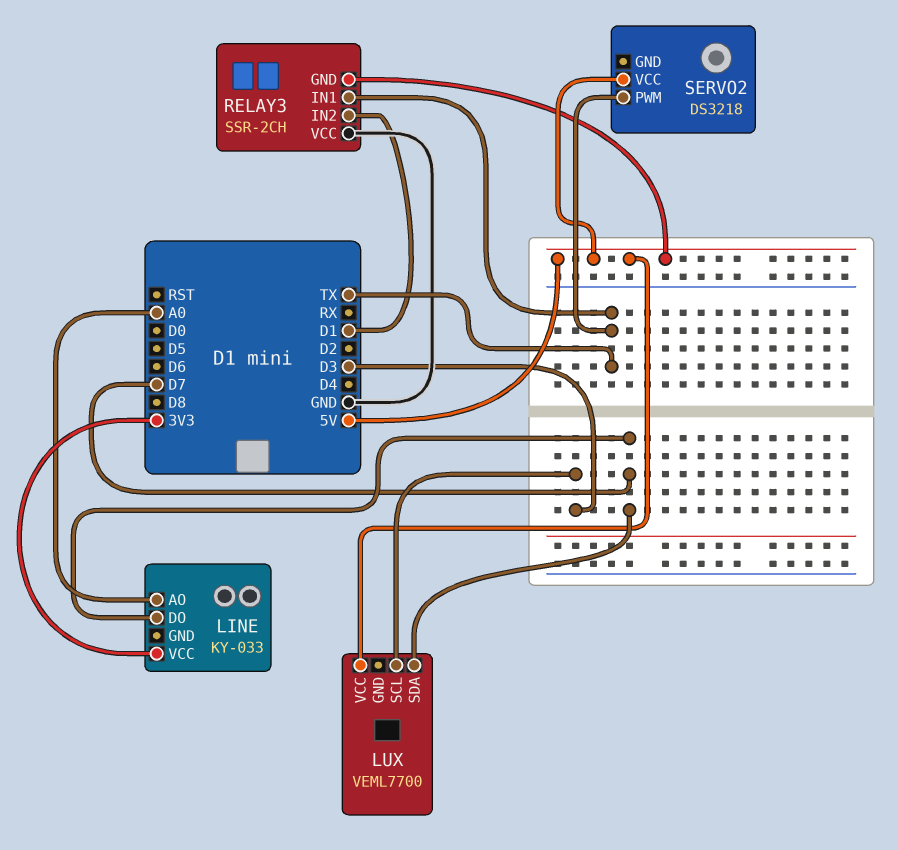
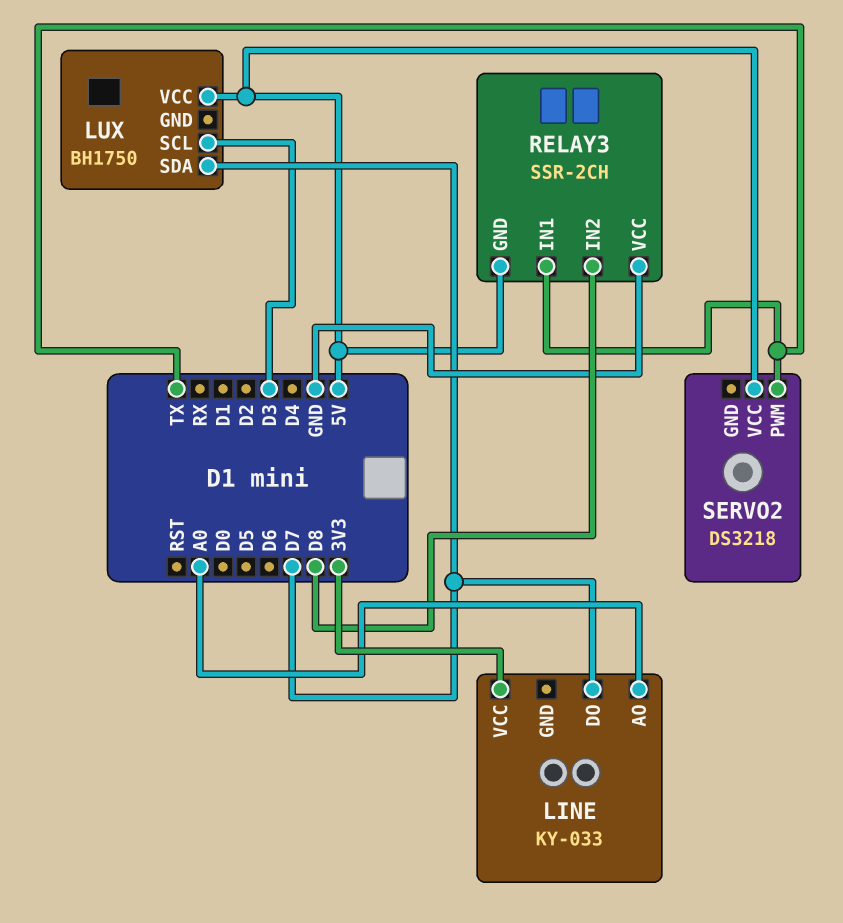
LUX: VEML7700 -> BH1750
RELAY3 pin IN2: D1 -> D8

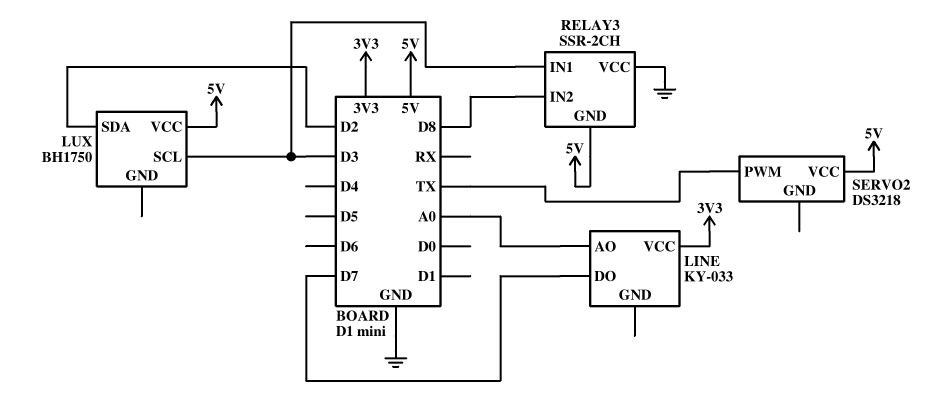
LUX pin SDA: D7 -> D2
RELAY3 pin IN1: TX -> D3

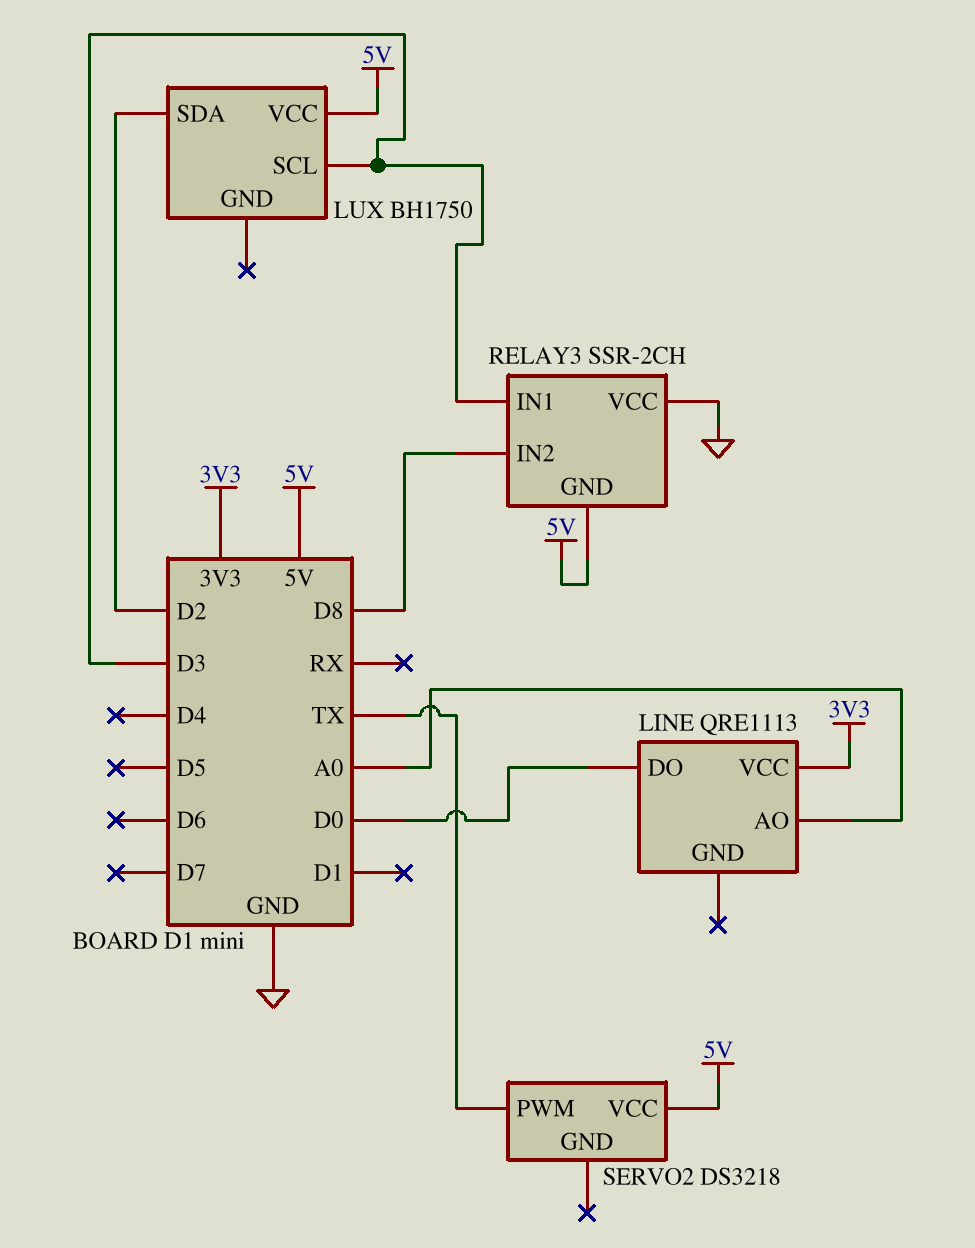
LINE: KY-033 -> QRE1113
LINE pin DO: D7 -> D0

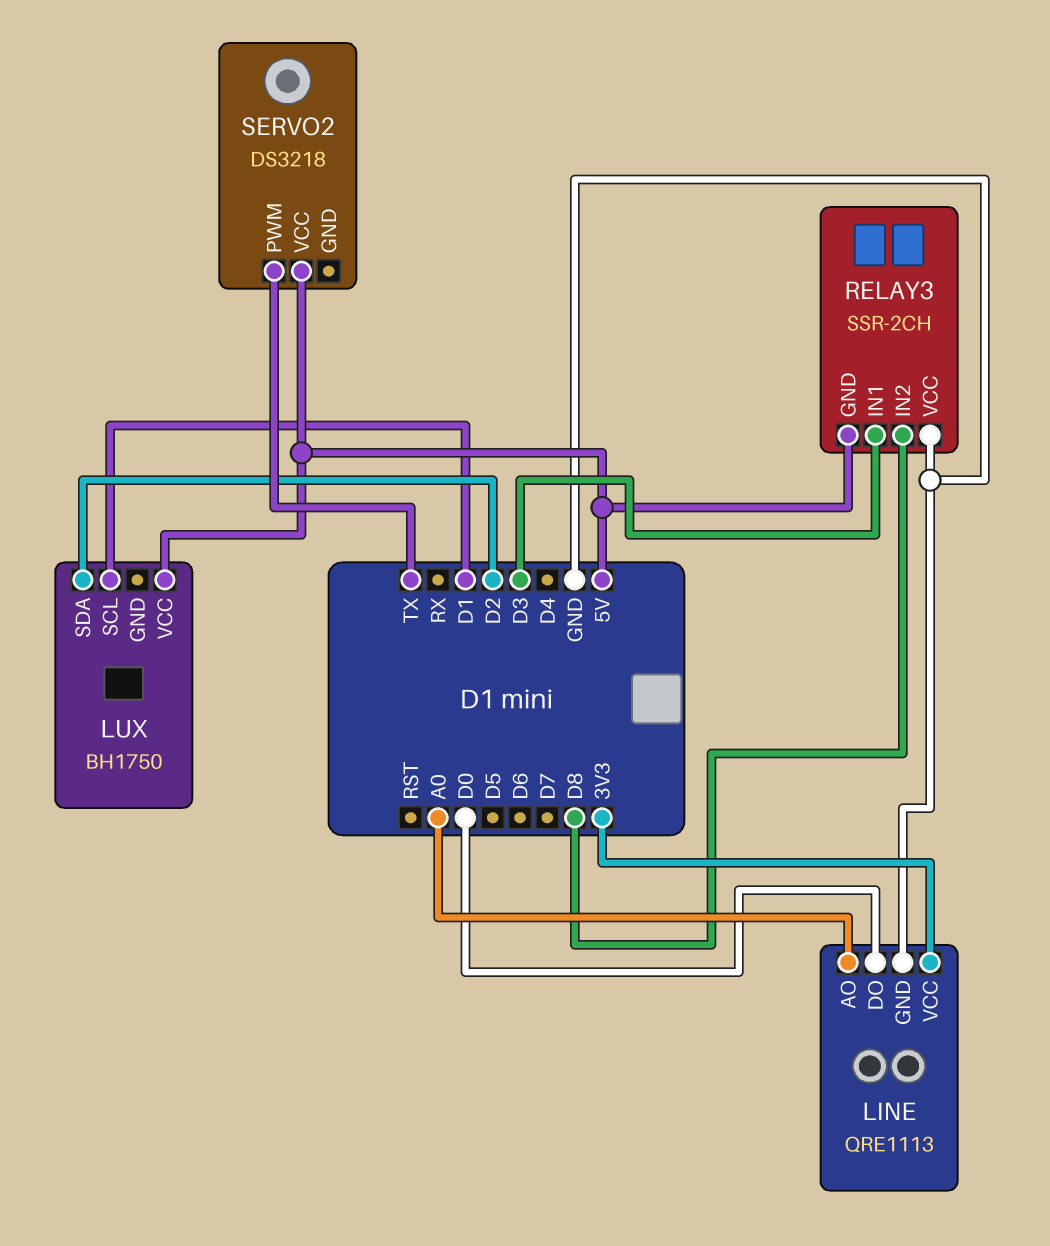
LINE pin GND: none -> GND
LUX pin SCL: D3 -> D1

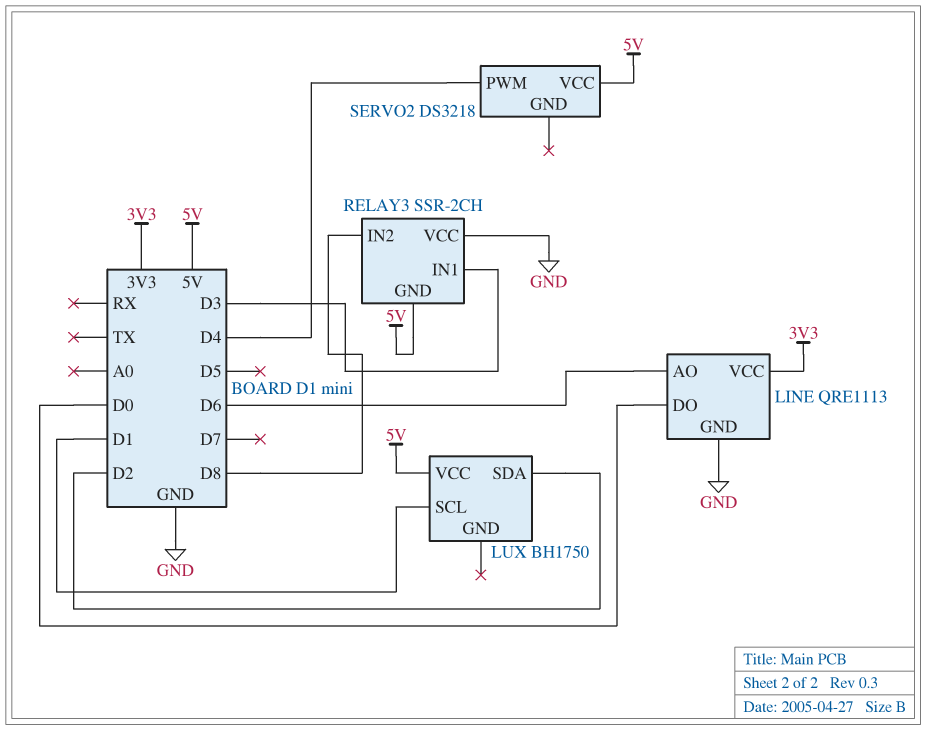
LINE pin AO: A0 -> D6
SERVO2 pin PWM: TX -> D4

